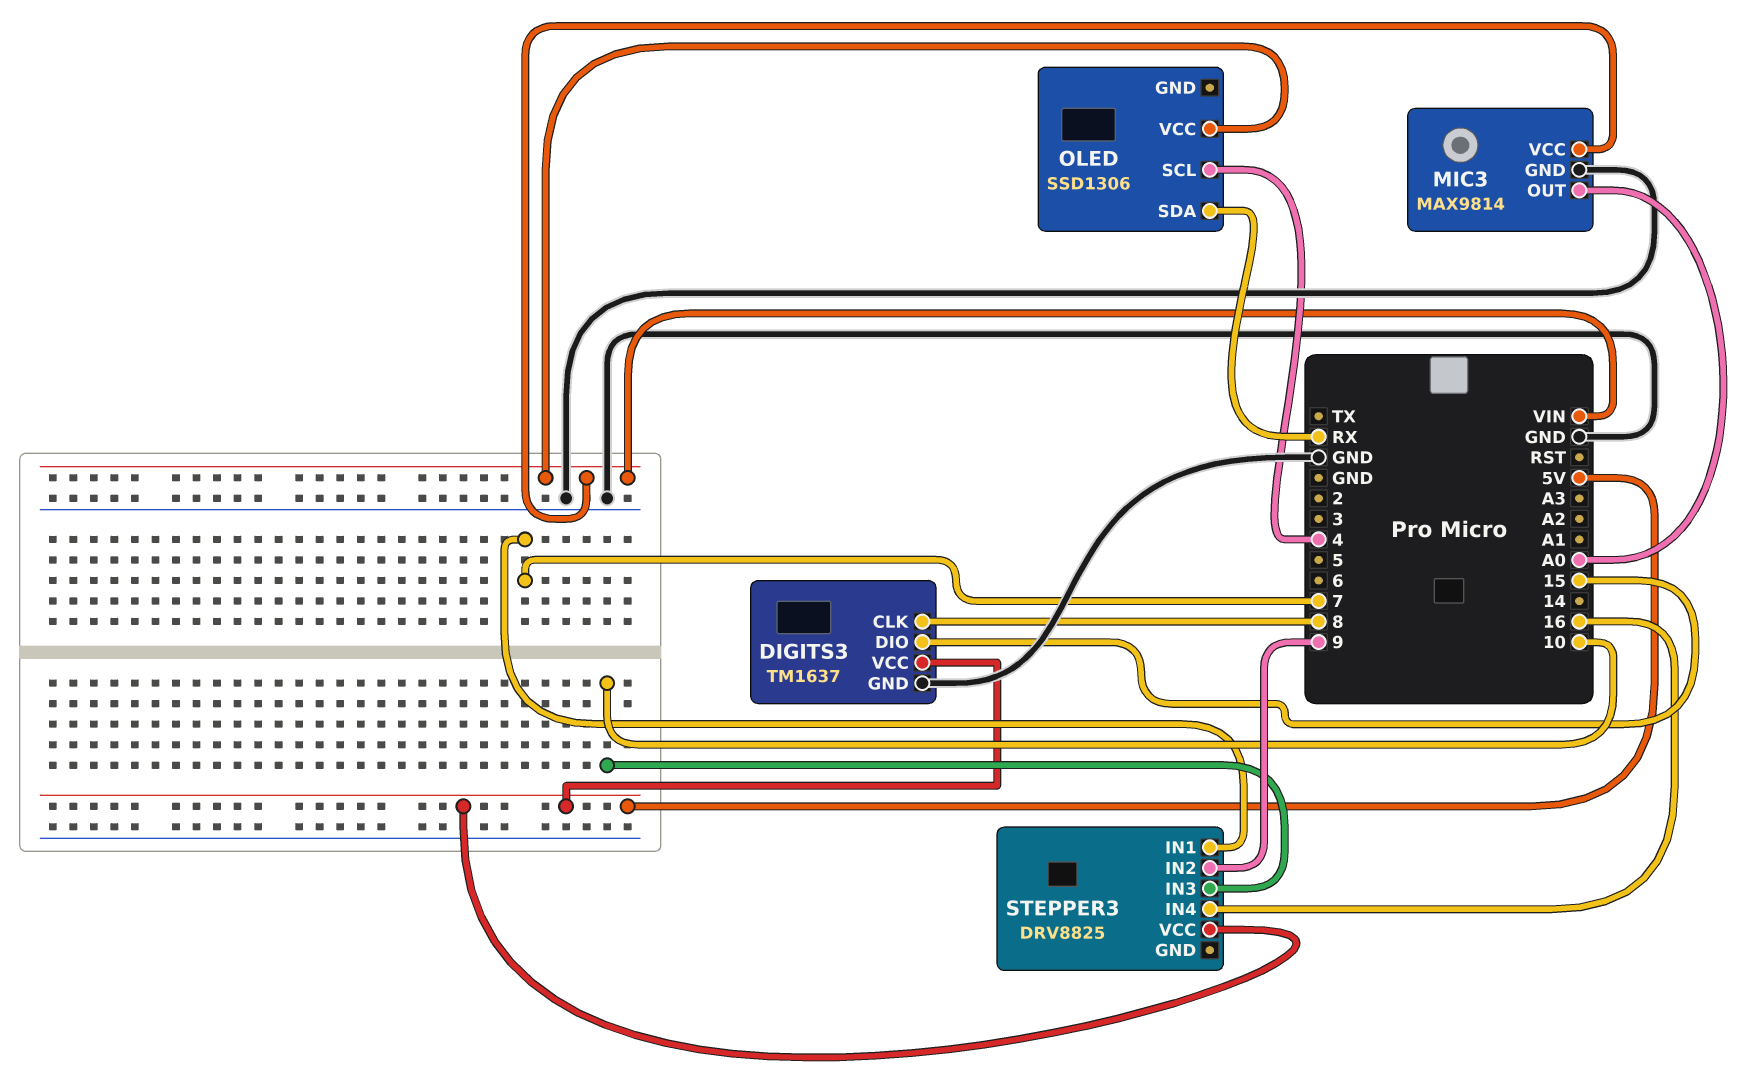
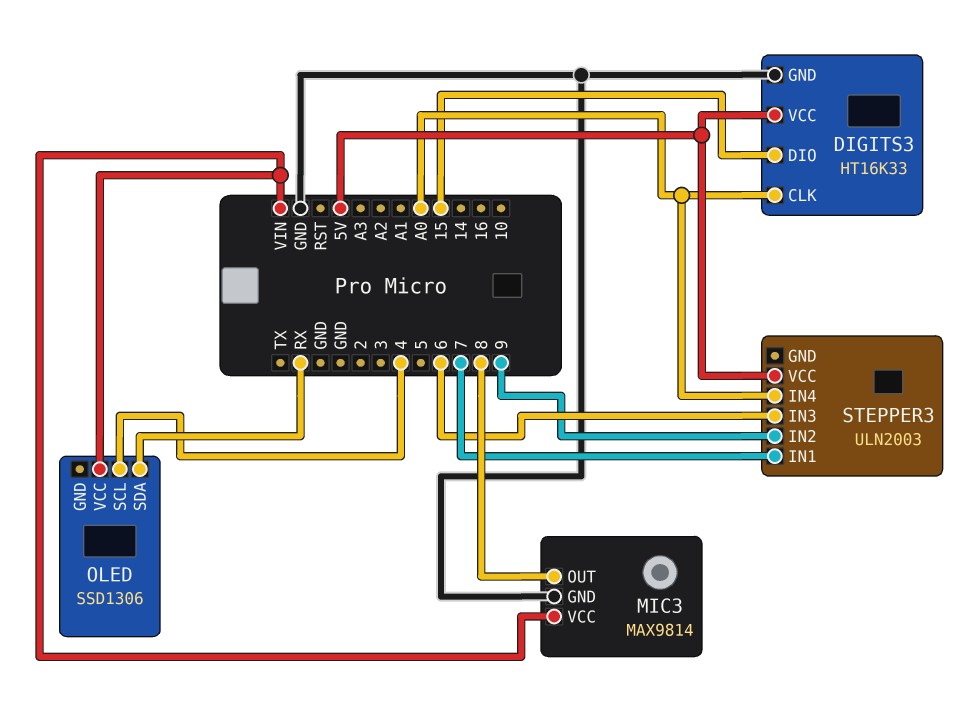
DIGITS3: TM1637 -> HT16K33
DIGITS3 pin CLK: 8 -> A0
MIC3 pin OUT: A0 -> 8
STEPPER3: DRV8825 -> ULN2003
STEPPER3 pin IN3: 10 -> 6
STEPPER3 pin IN4: 16 -> A0

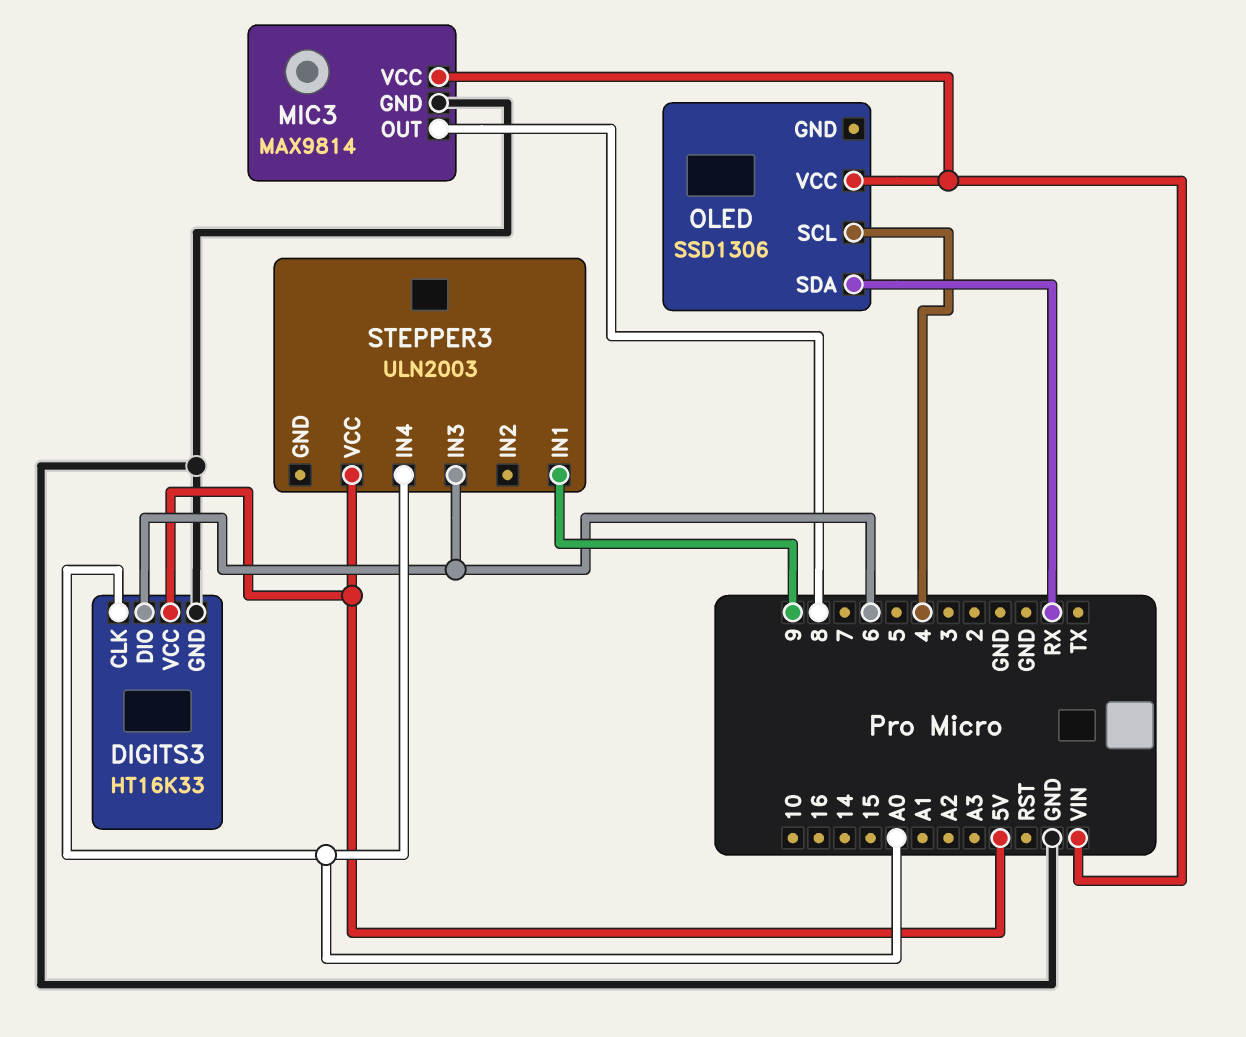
DIGITS3 pin DIO: 15 -> 6
STEPPER3 pin IN1: 7 -> 9
STEPPER3 pin IN2: 9 -> none

